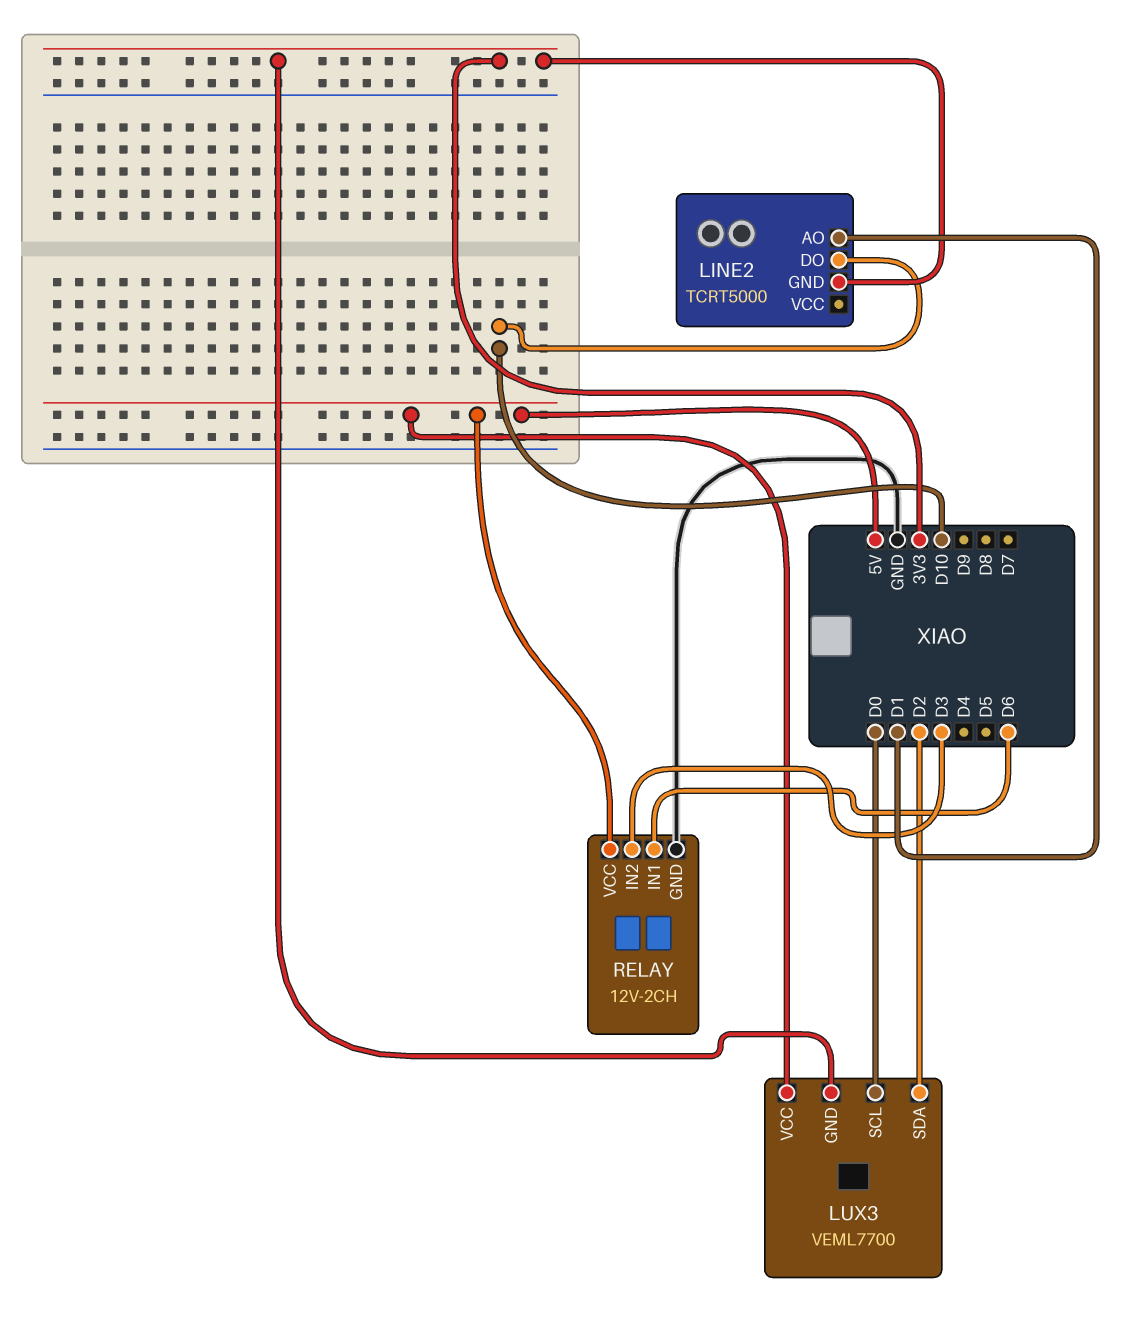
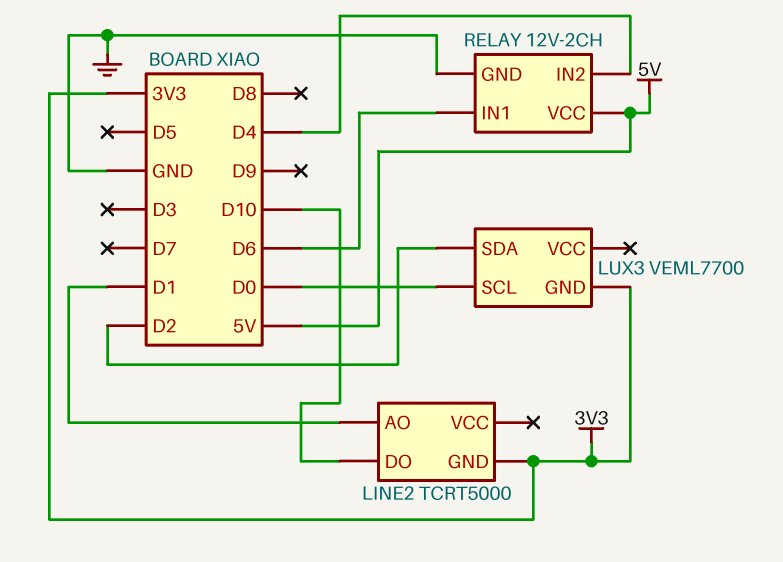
LUX3 pin VCC: 5V -> none
RELAY pin IN2: D3 -> D4

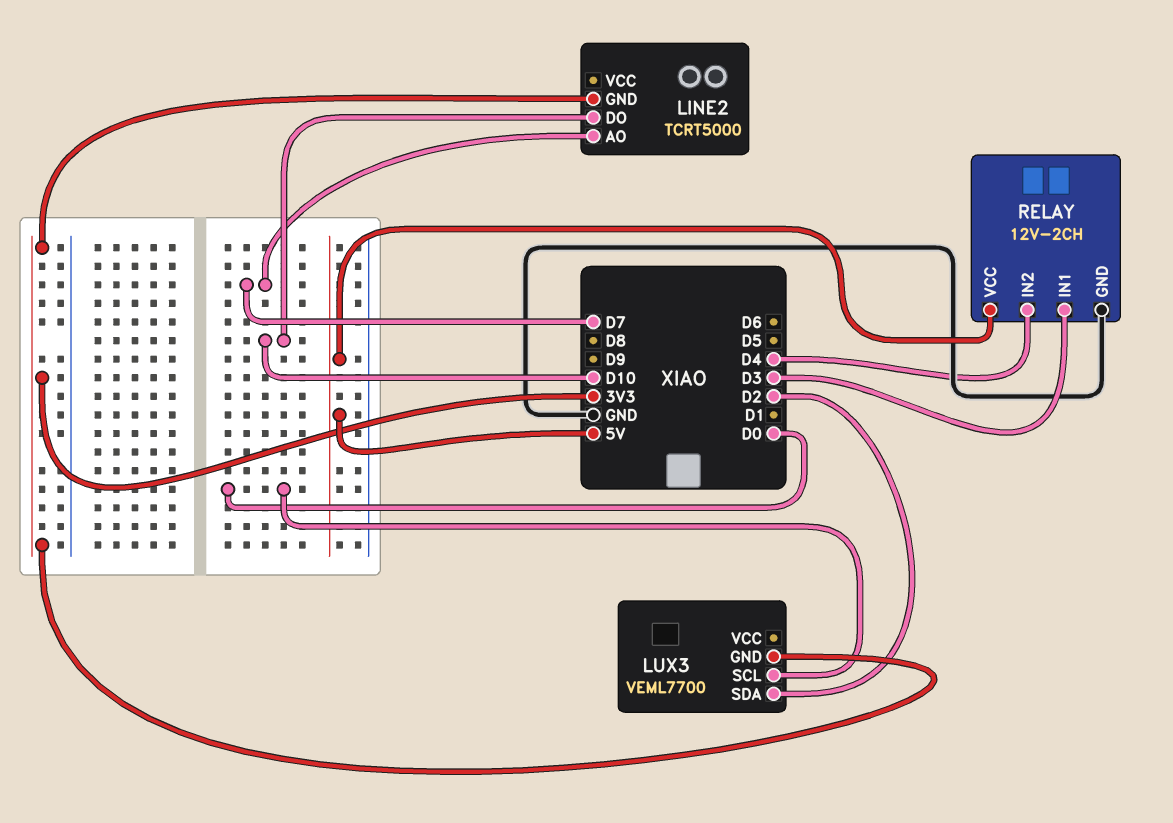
LINE2 pin AO: D1 -> D7
RELAY pin IN1: D6 -> D3

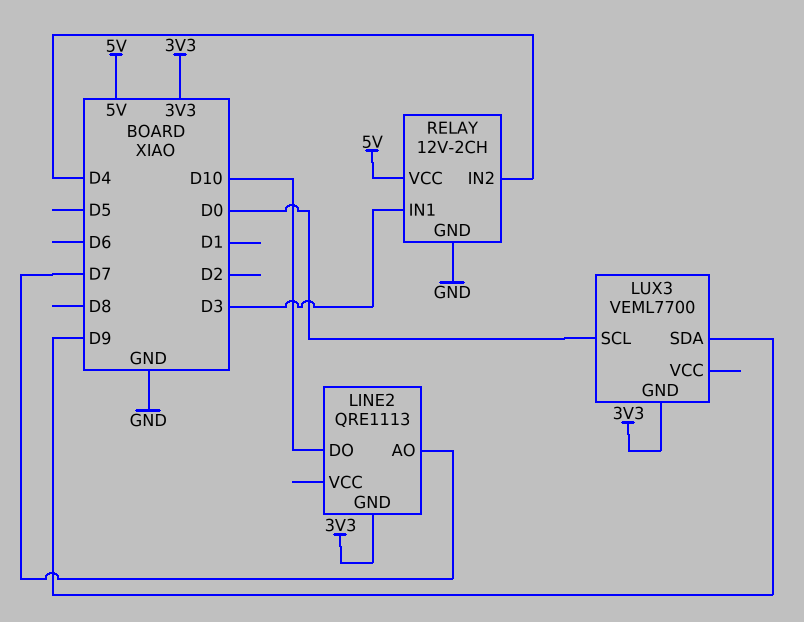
LINE2: TCRT5000 -> QRE1113
LUX3 pin SDA: D2 -> D9

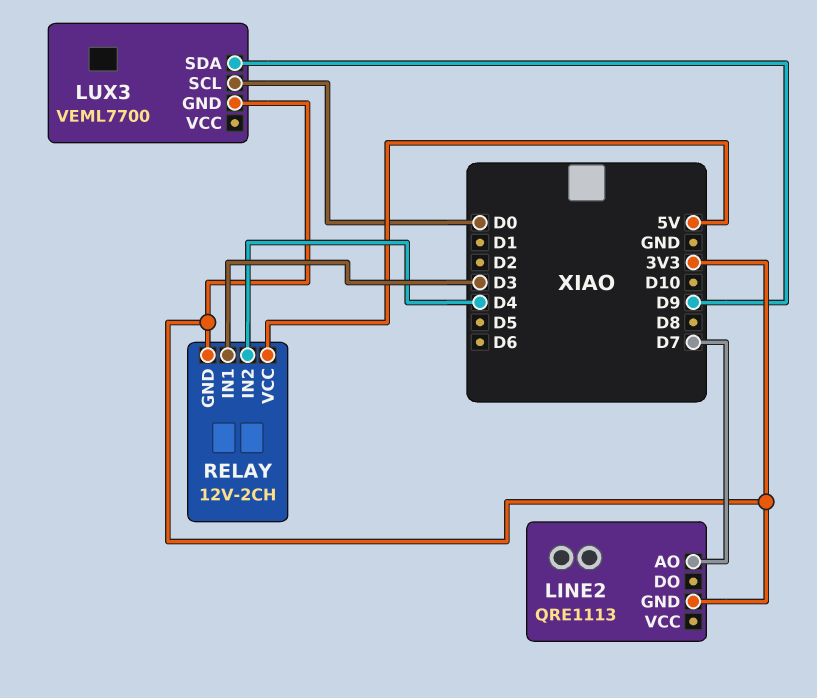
LINE2 pin DO: D10 -> none
RELAY pin GND: GND -> 3V3

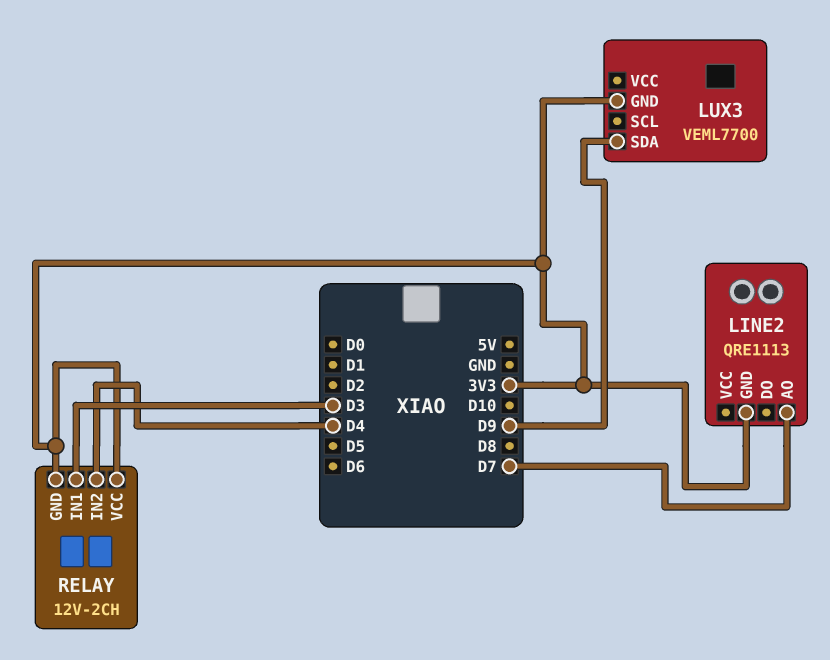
LUX3 pin SCL: D0 -> none
RELAY pin VCC: 5V -> 3V3

